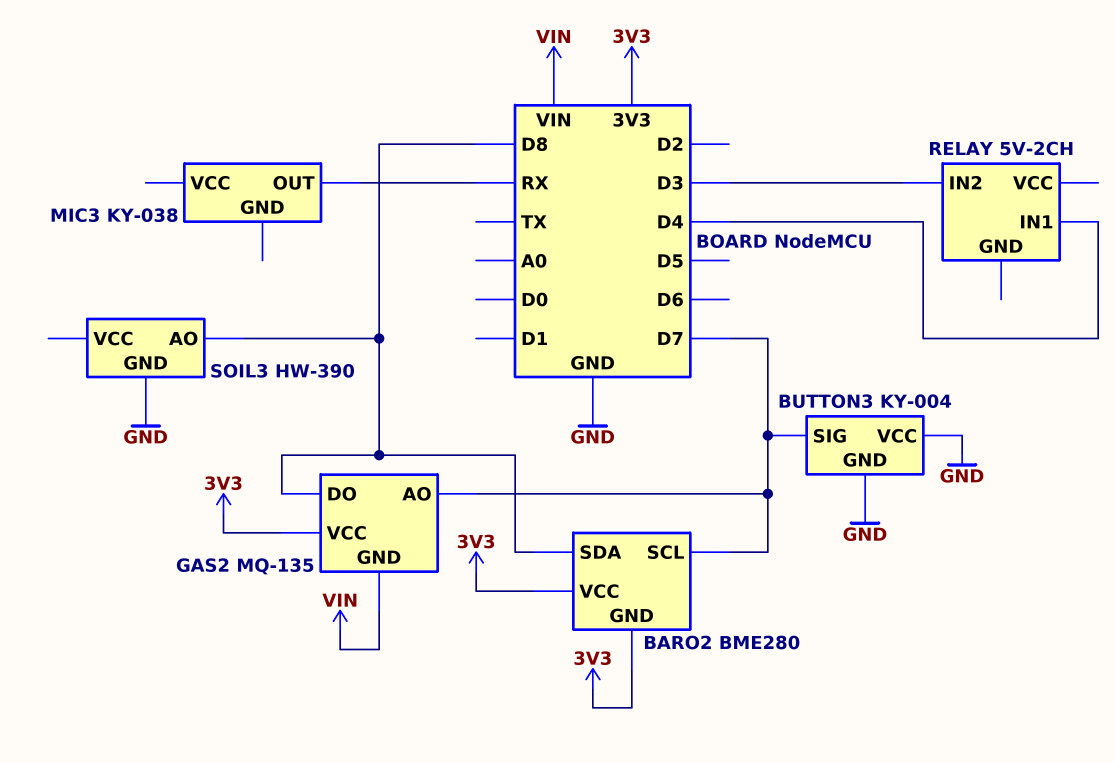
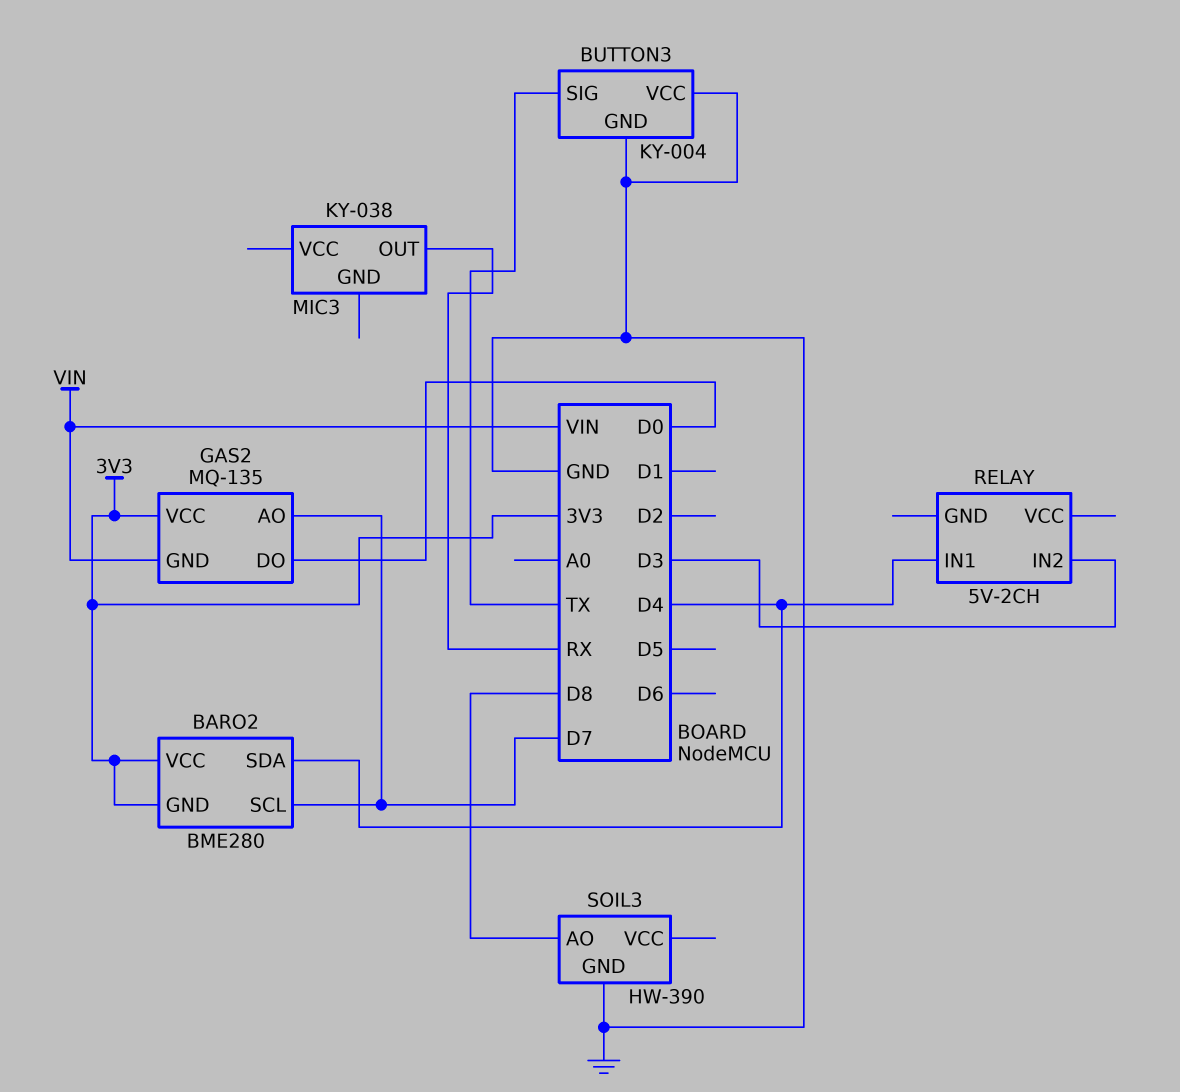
BARO2 pin SDA: D8 -> D4
BUTTON3 pin SIG: D7 -> TX
GAS2 pin DO: D8 -> D0

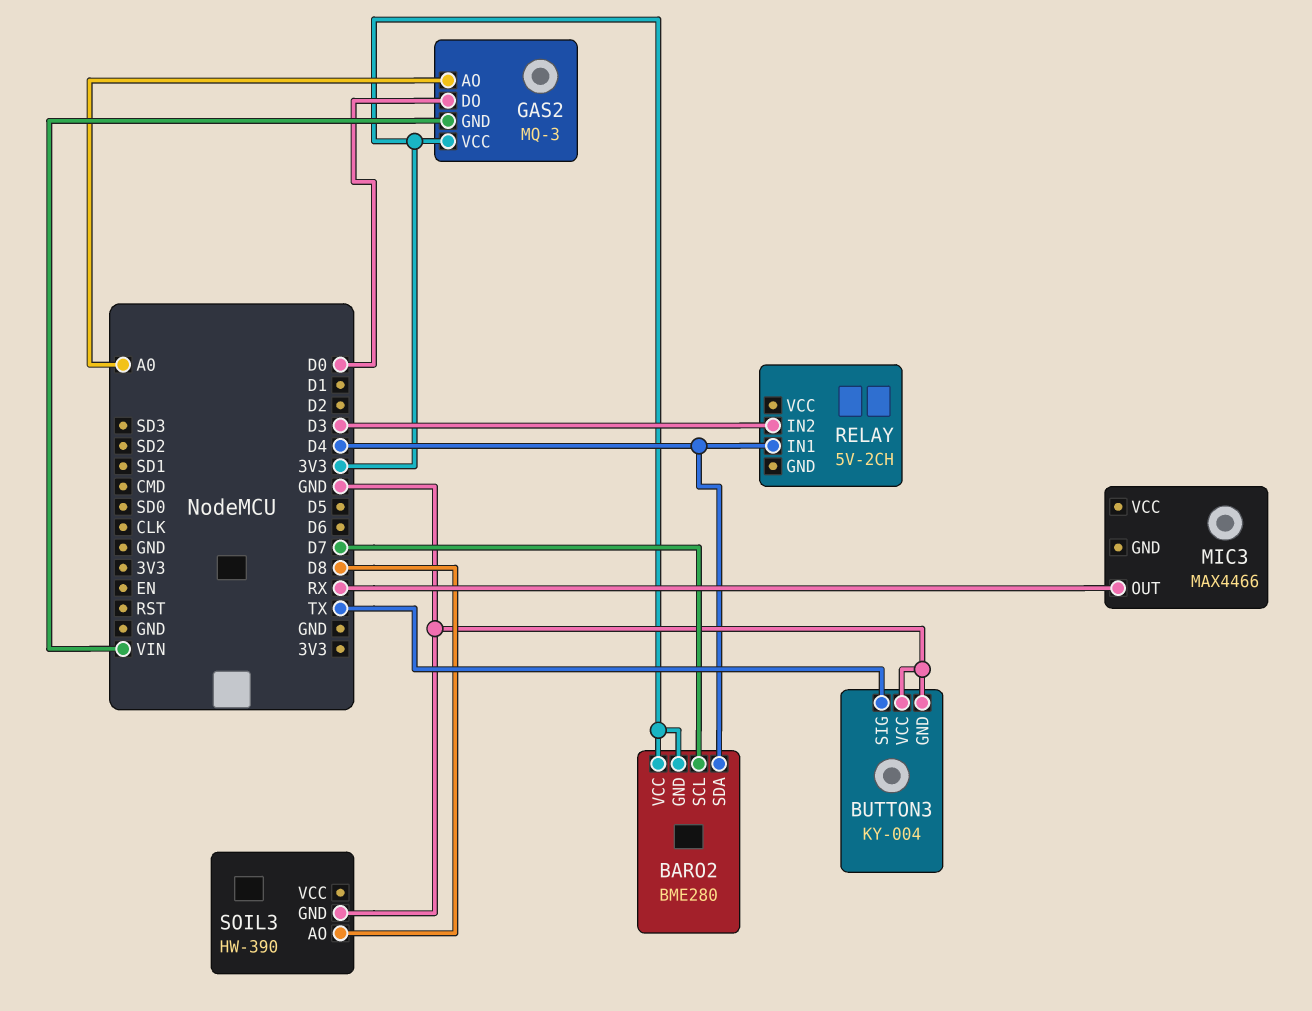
GAS2: MQ-135 -> MQ-3
GAS2 pin AO: D7 -> A0
MIC3: KY-038 -> MAX4466

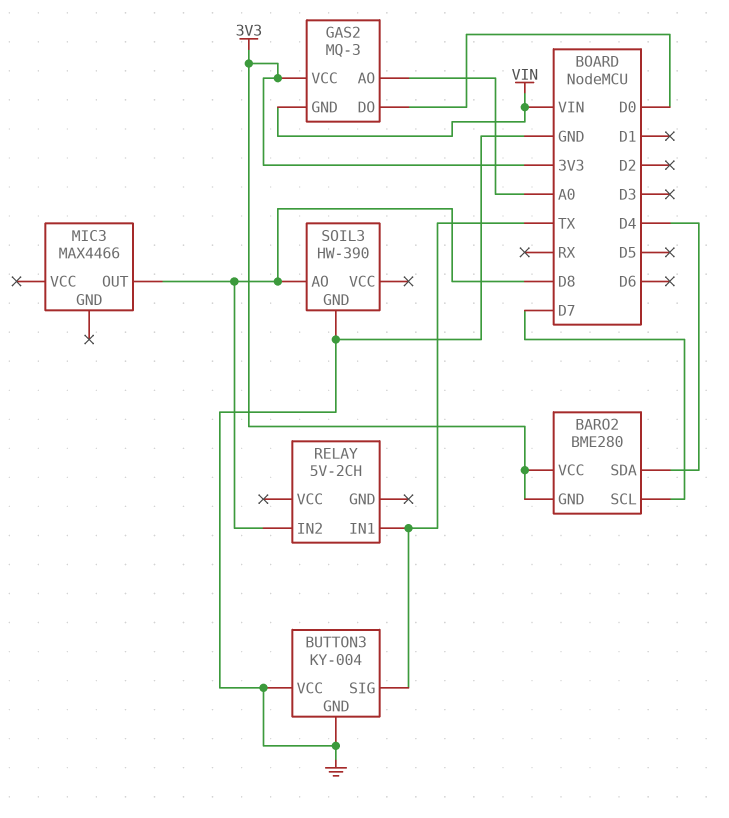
MIC3 pin OUT: RX -> D8
RELAY pin IN1: D4 -> TX
RELAY pin IN2: D3 -> D8

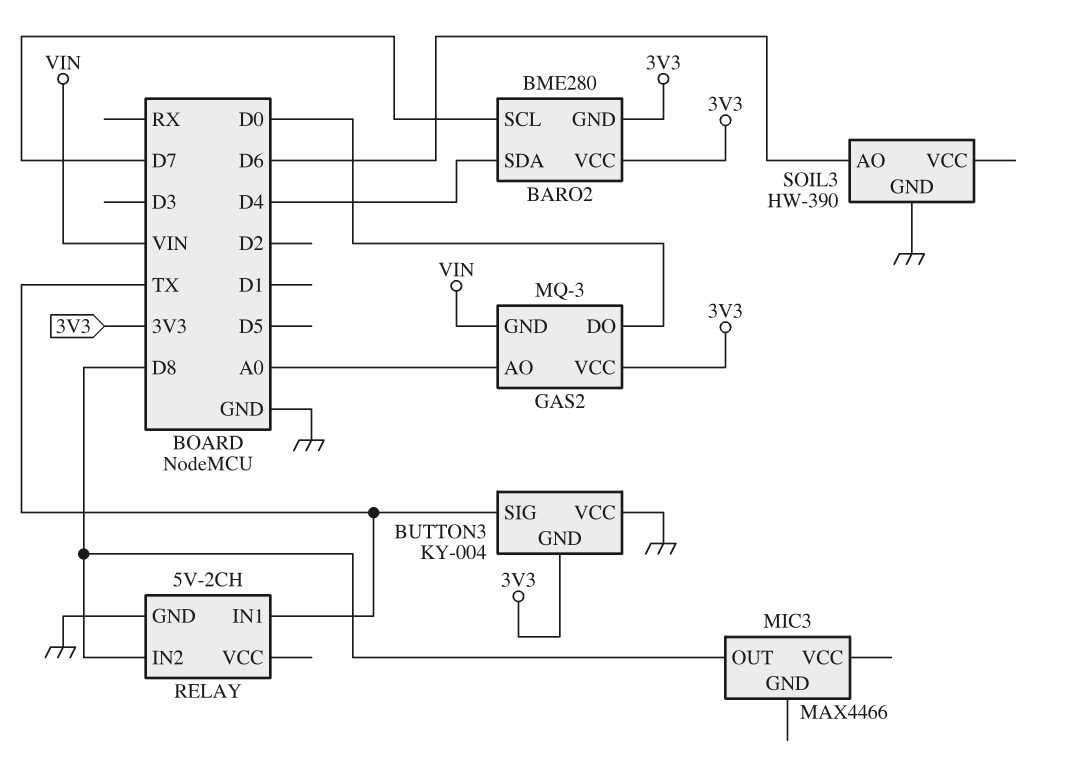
BUTTON3 pin GND: GND -> 3V3
RELAY pin GND: none -> GND
SOIL3 pin AO: D8 -> D6

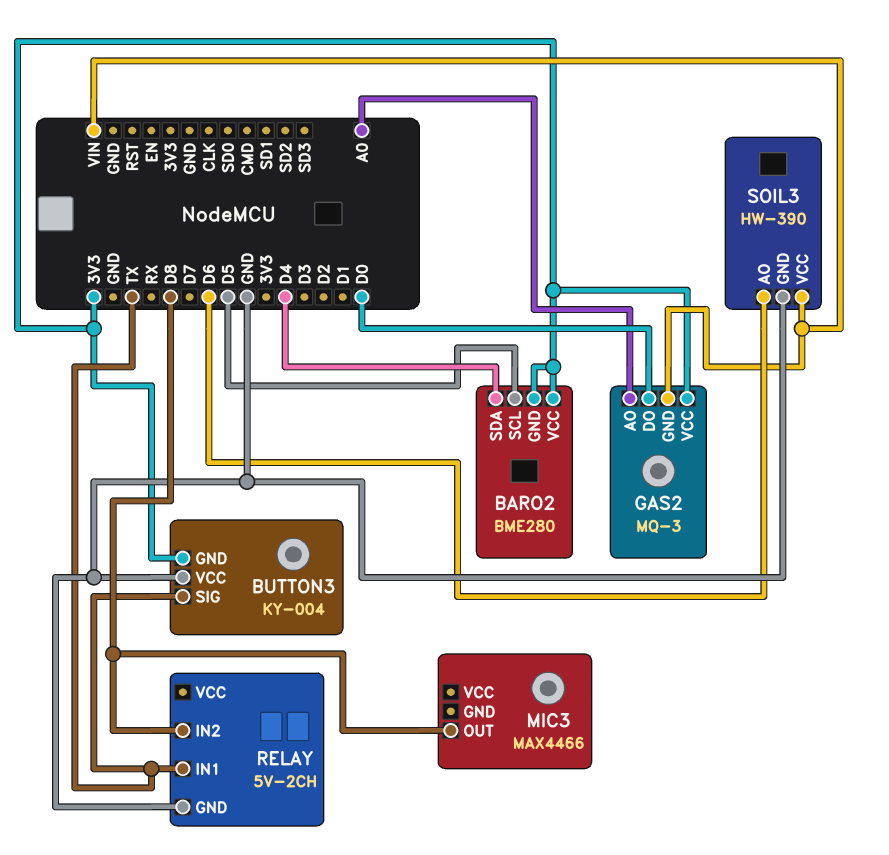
BARO2 pin SCL: D7 -> D5
SOIL3 pin VCC: none -> VIN

